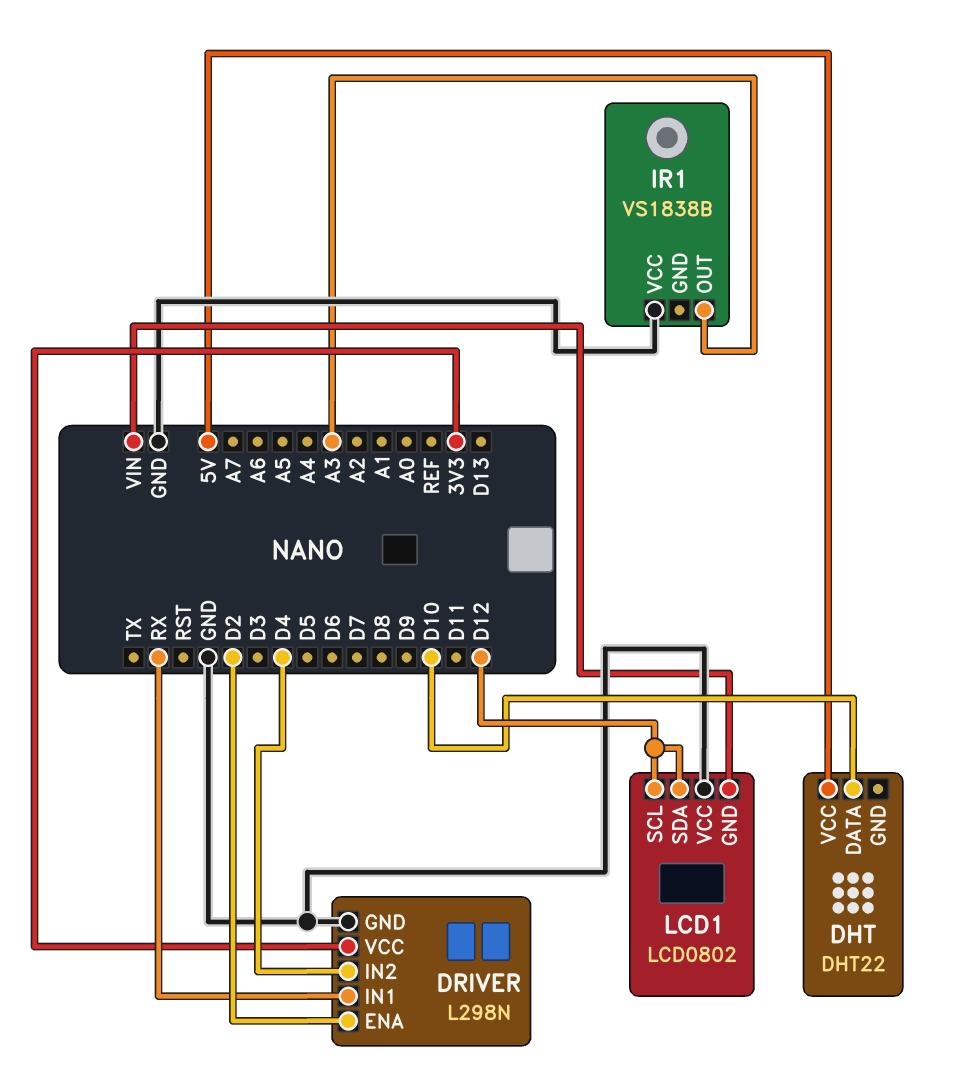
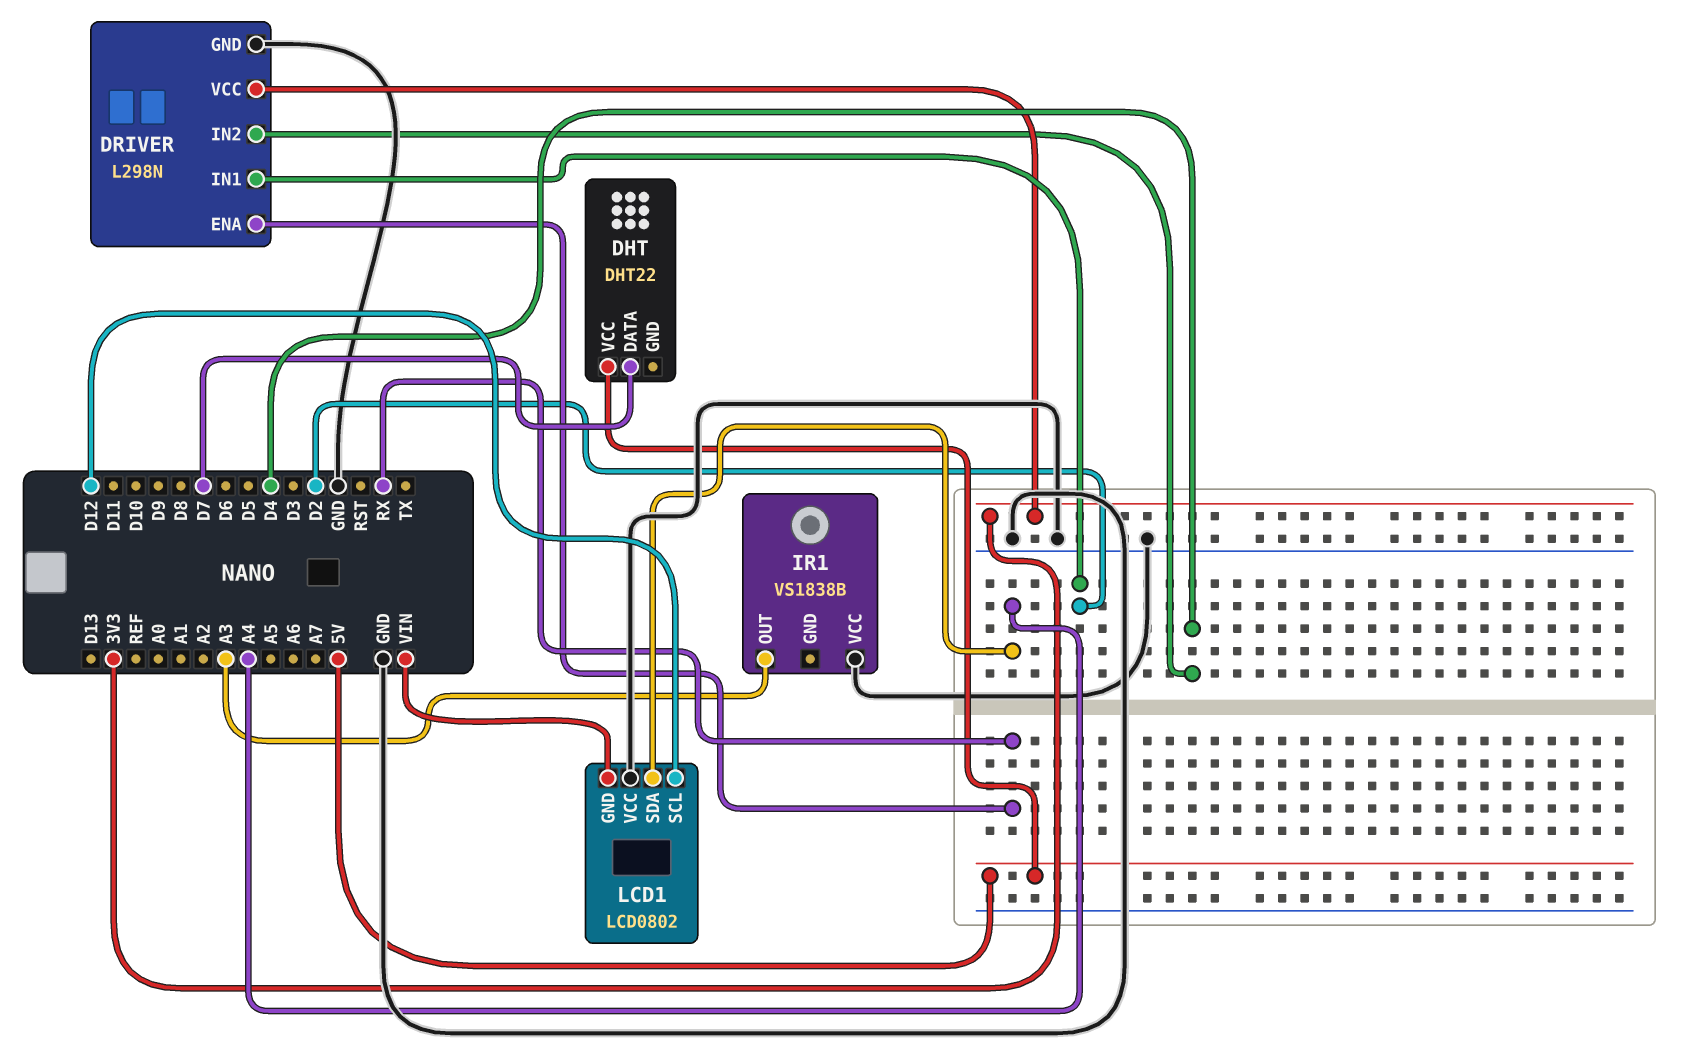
DHT pin DATA: D10 -> D7
DRIVER pin ENA: D2 -> RX
DRIVER pin IN1: RX -> D2
LCD1 pin SDA: D12 -> A4

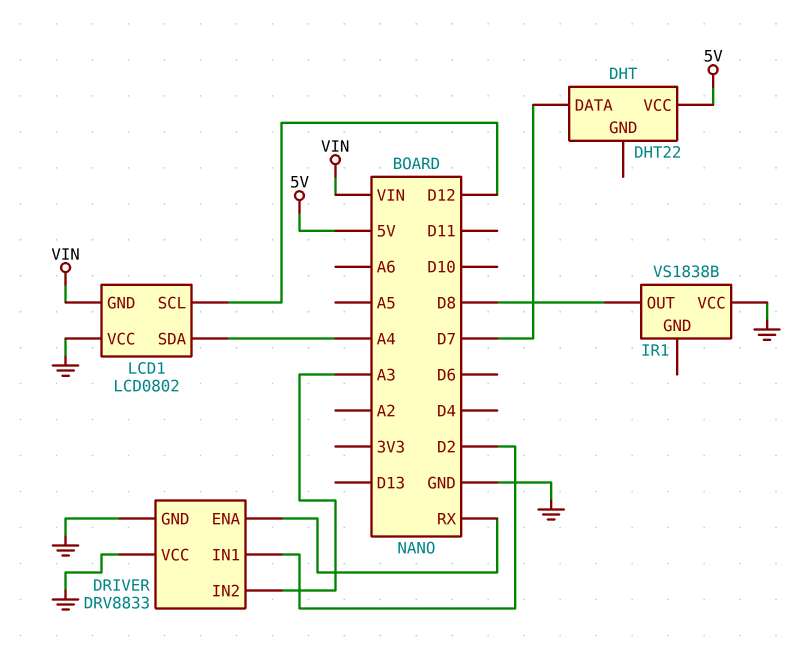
DRIVER: L298N -> DRV8833
DRIVER pin IN2: D4 -> A3
DRIVER pin VCC: 3V3 -> GND
IR1 pin OUT: A3 -> D8

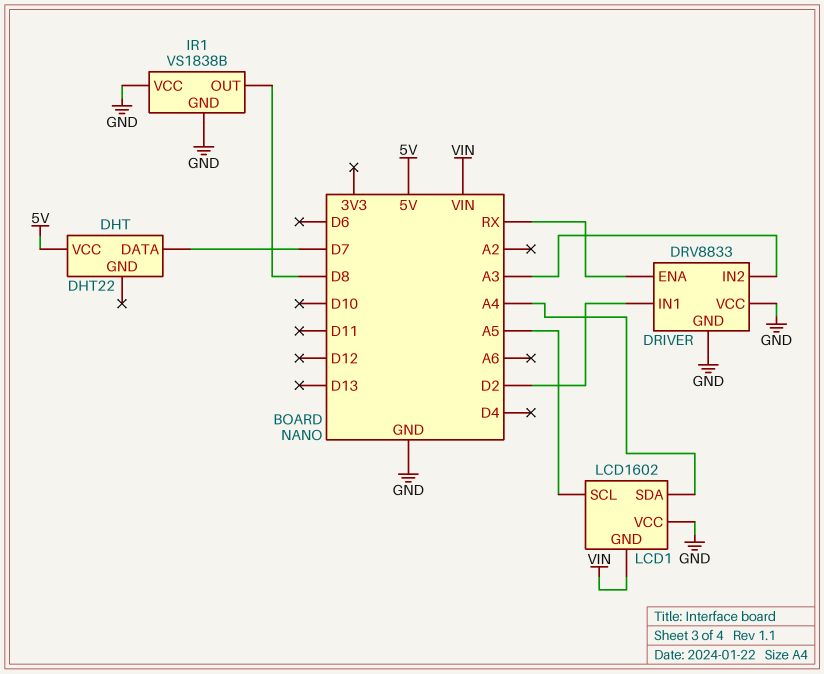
IR1 pin GND: none -> GND
LCD1: LCD0802 -> LCD1602
LCD1 pin SCL: D12 -> A5

